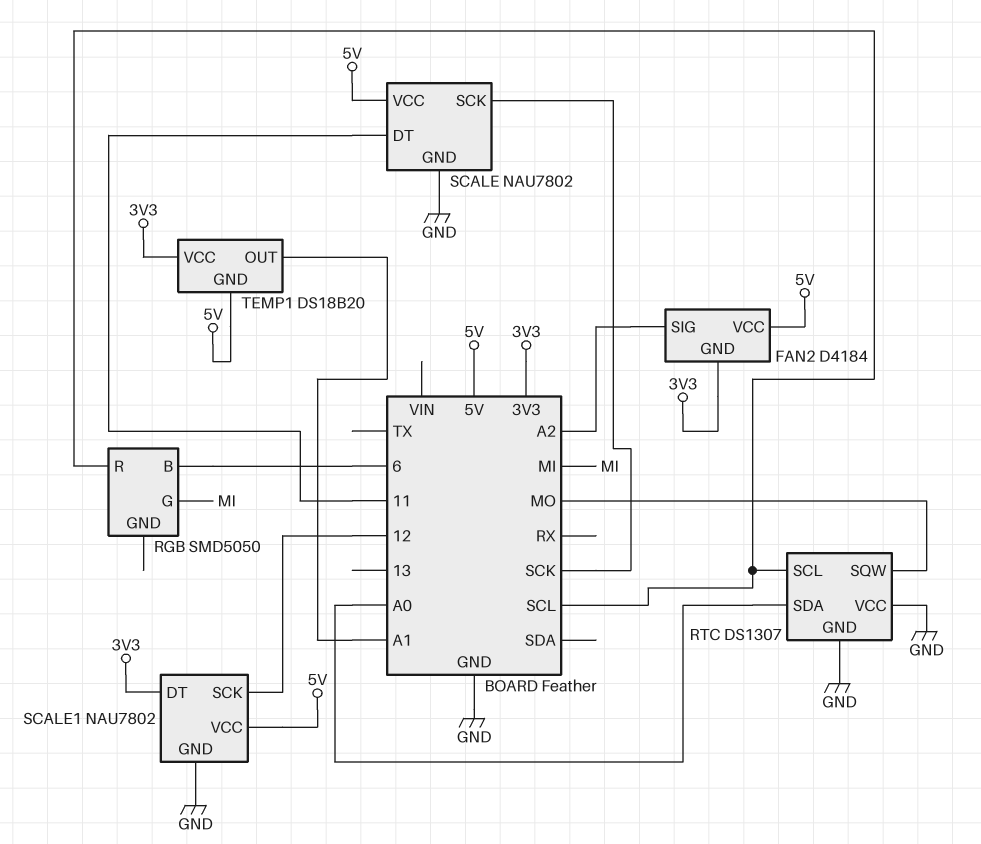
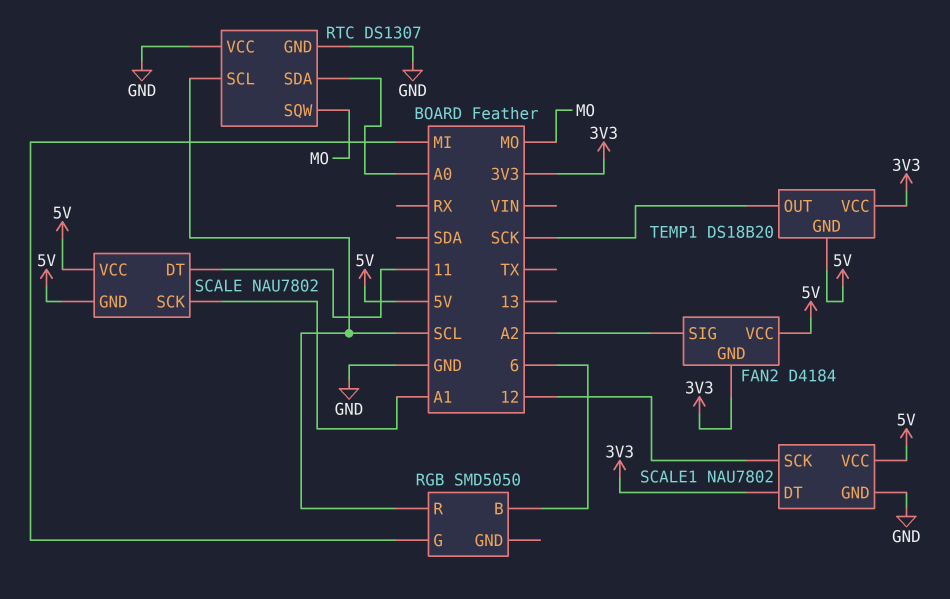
SCALE pin GND: GND -> 5V
SCALE pin SCK: SCK -> A1
TEMP1 pin OUT: A1 -> SCK

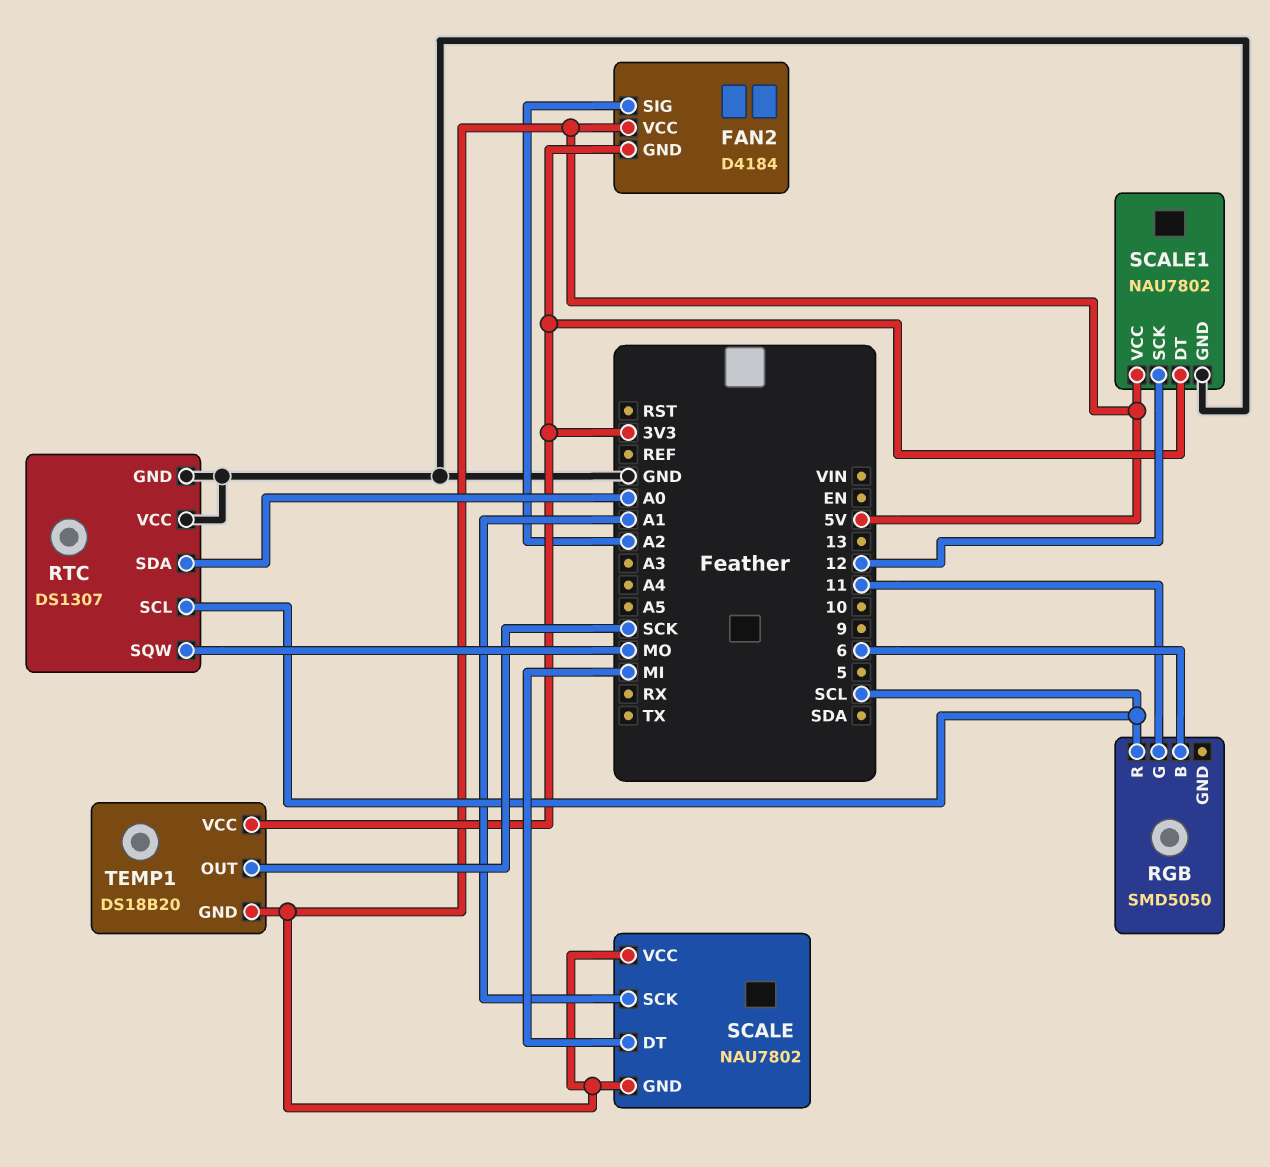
RGB pin G: MI -> 11
SCALE pin DT: 11 -> MI

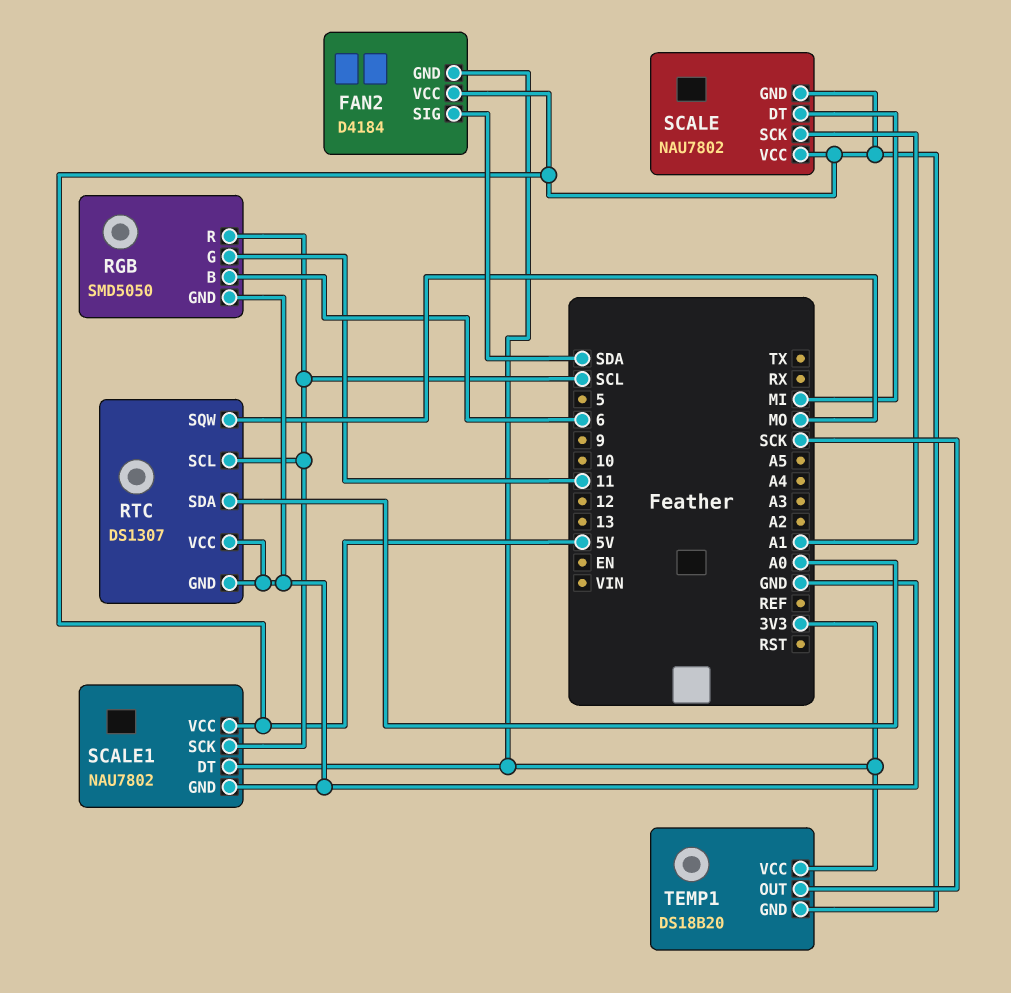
FAN2 pin SIG: A2 -> SDA
RGB pin GND: none -> GND
SCALE1 pin SCK: 12 -> SCL

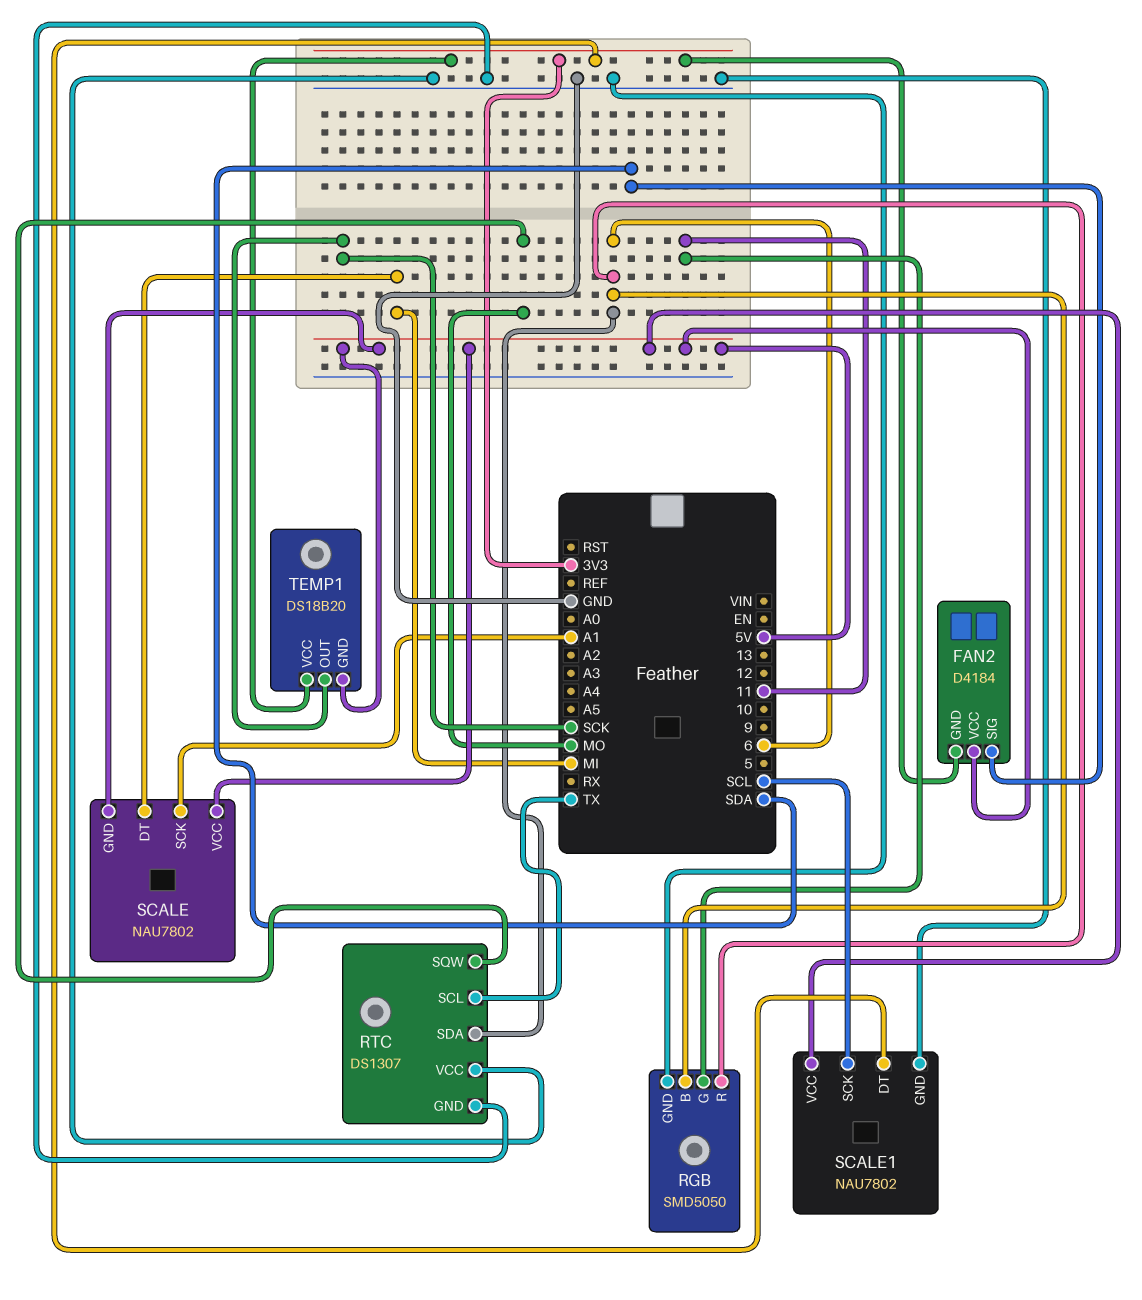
RGB pin R: SCL -> 6
RTC pin SCL: SCL -> TX
RTC pin SDA: A0 -> 6

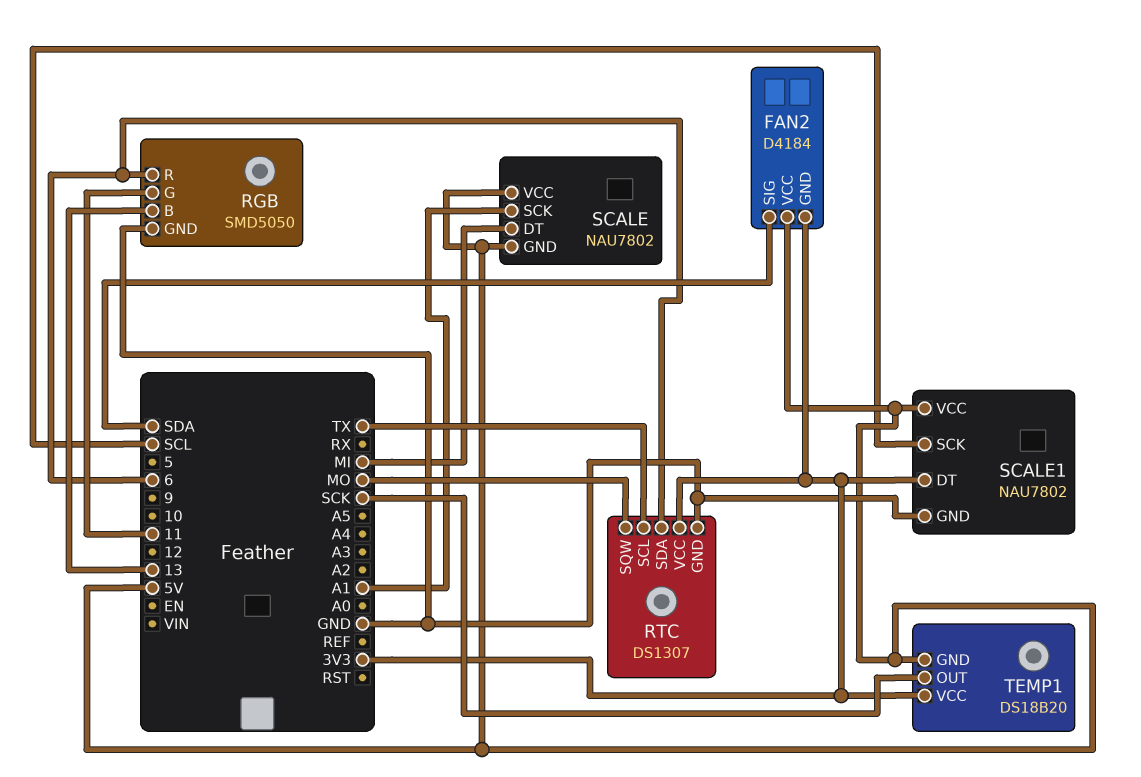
RGB pin B: 6 -> 13
RTC pin VCC: GND -> 3V3

